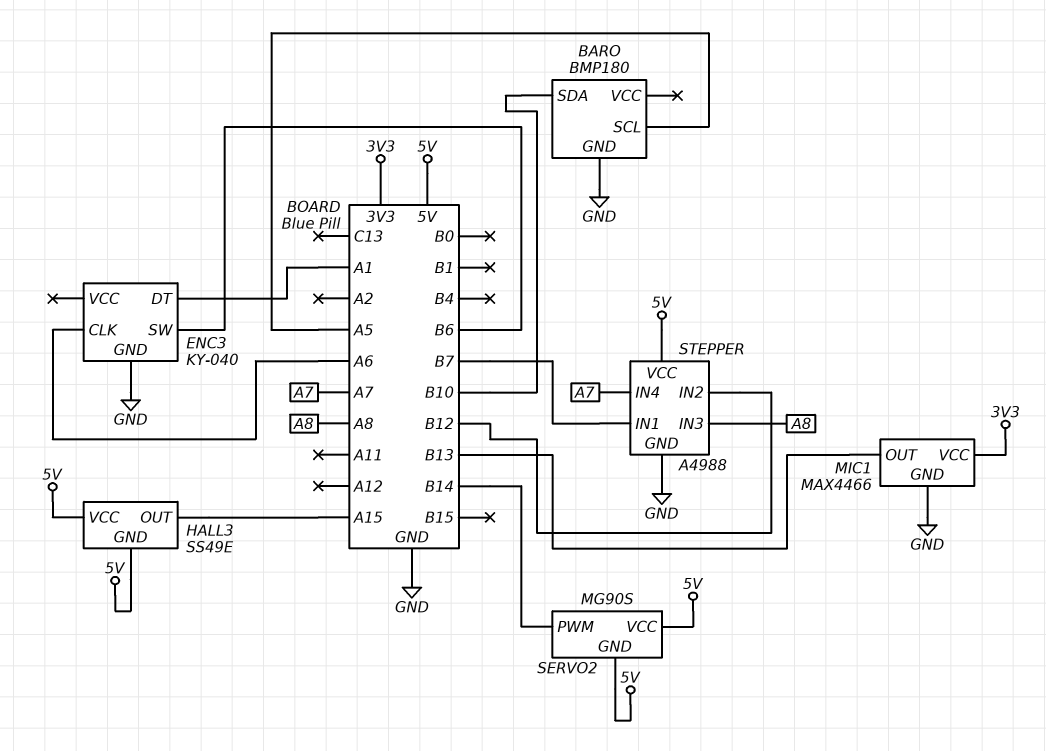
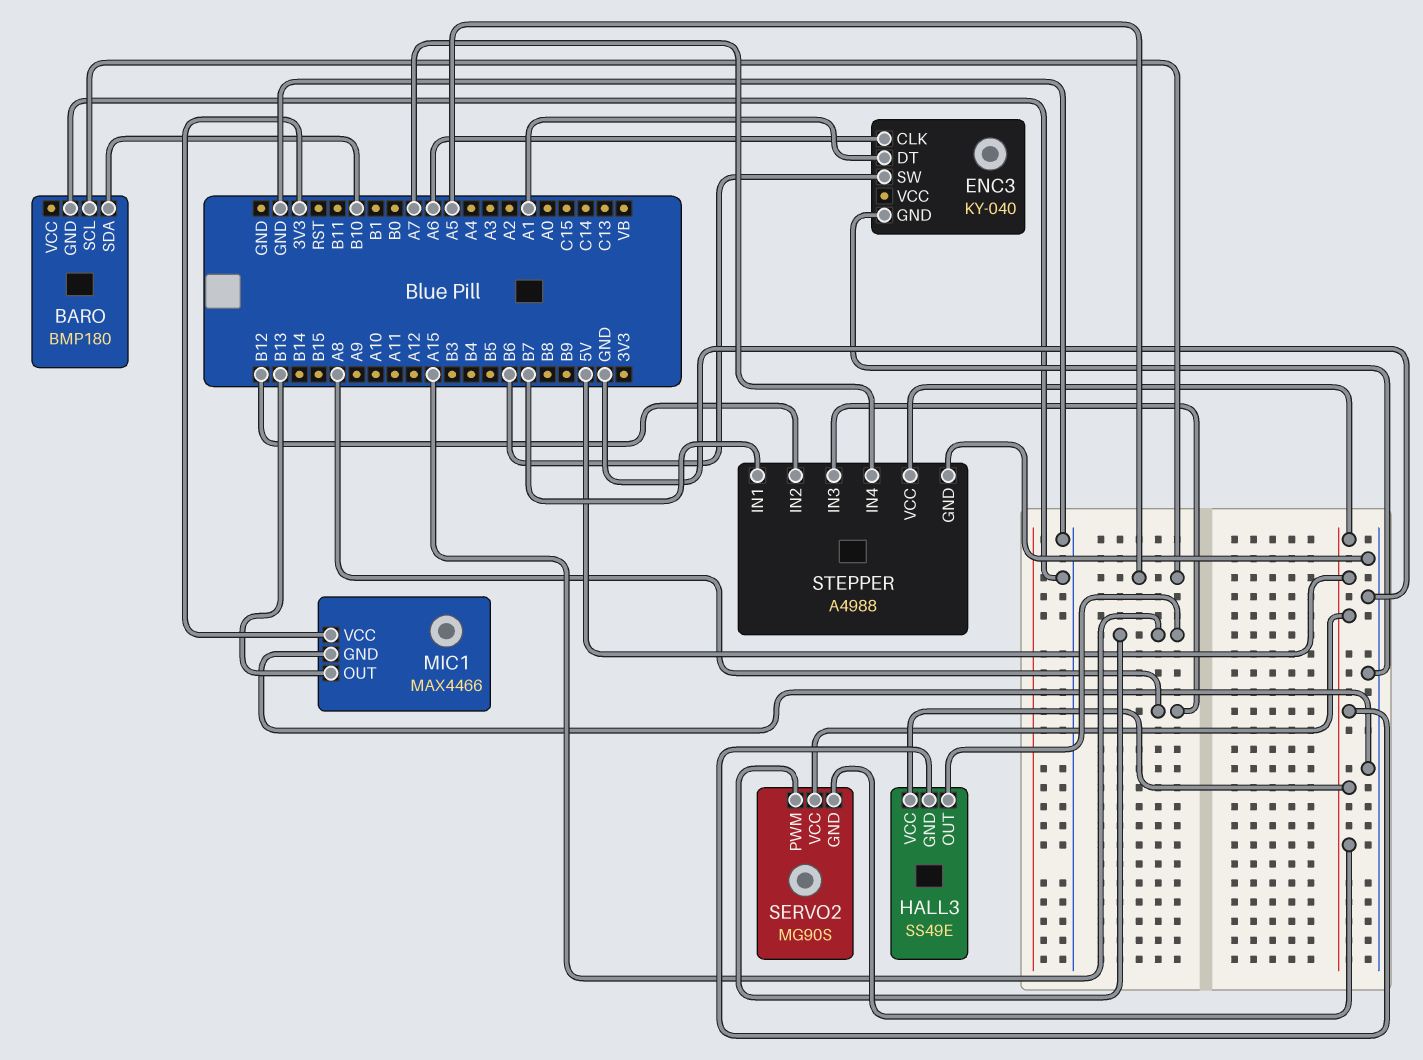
SERVO2 pin PWM: B14 -> A15

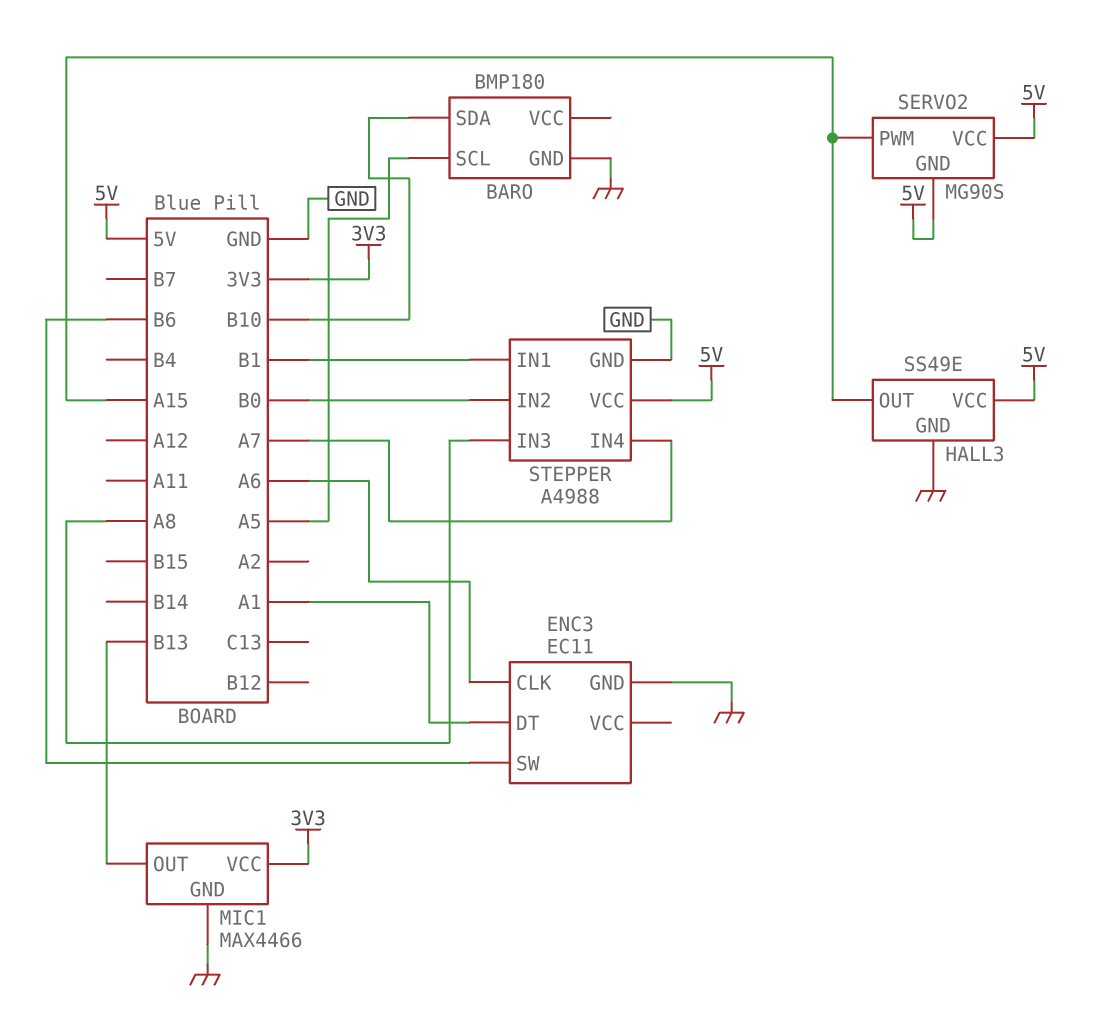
ENC3: KY-040 -> EC11
HALL3 pin GND: 5V -> GND
STEPPER pin IN1: B7 -> B1
STEPPER pin IN2: B12 -> B0

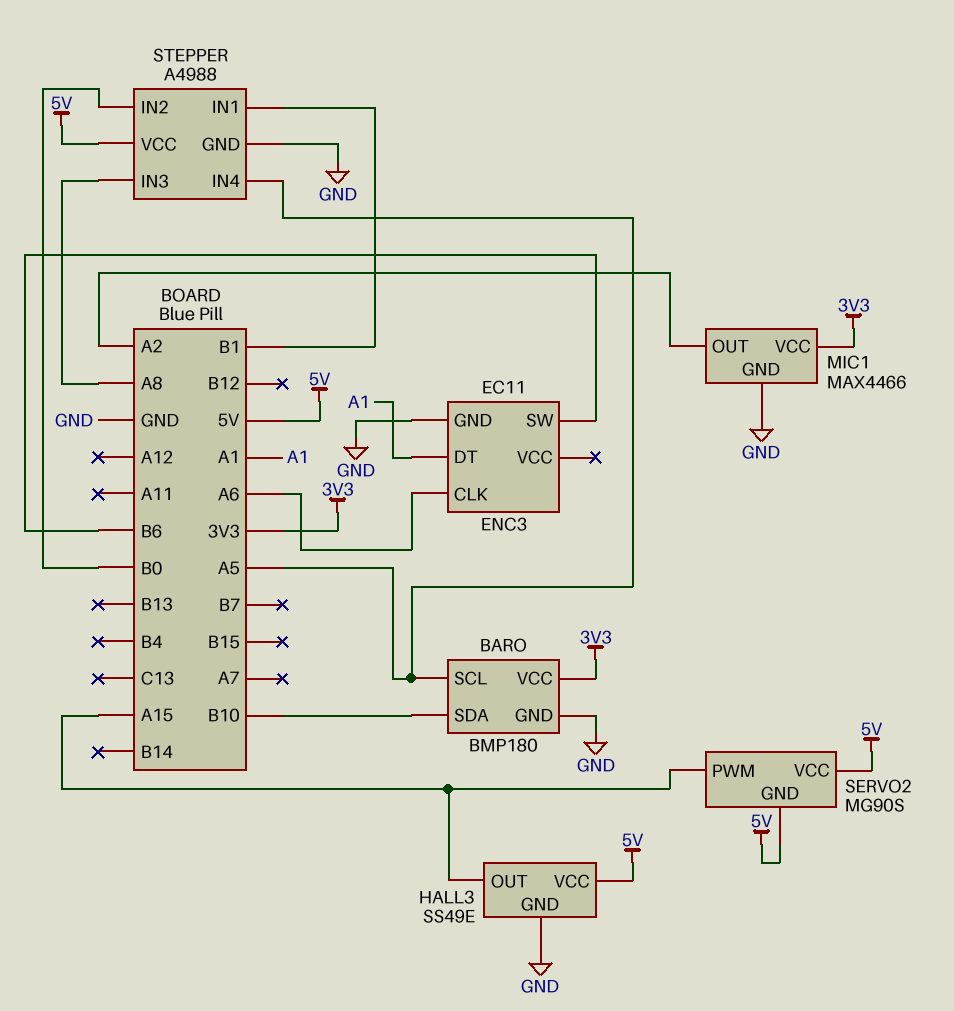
BARO pin VCC: none -> 3V3
MIC1 pin OUT: B13 -> A2
STEPPER pin IN4: A7 -> A5

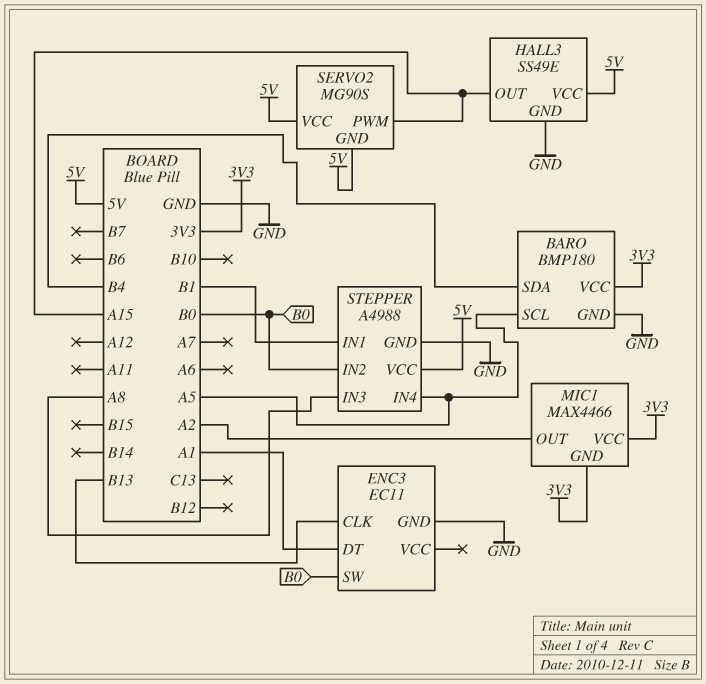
BARO pin SDA: B10 -> B4
ENC3 pin CLK: A6 -> B13
ENC3 pin SW: B6 -> B0
MIC1 pin GND: GND -> 3V3

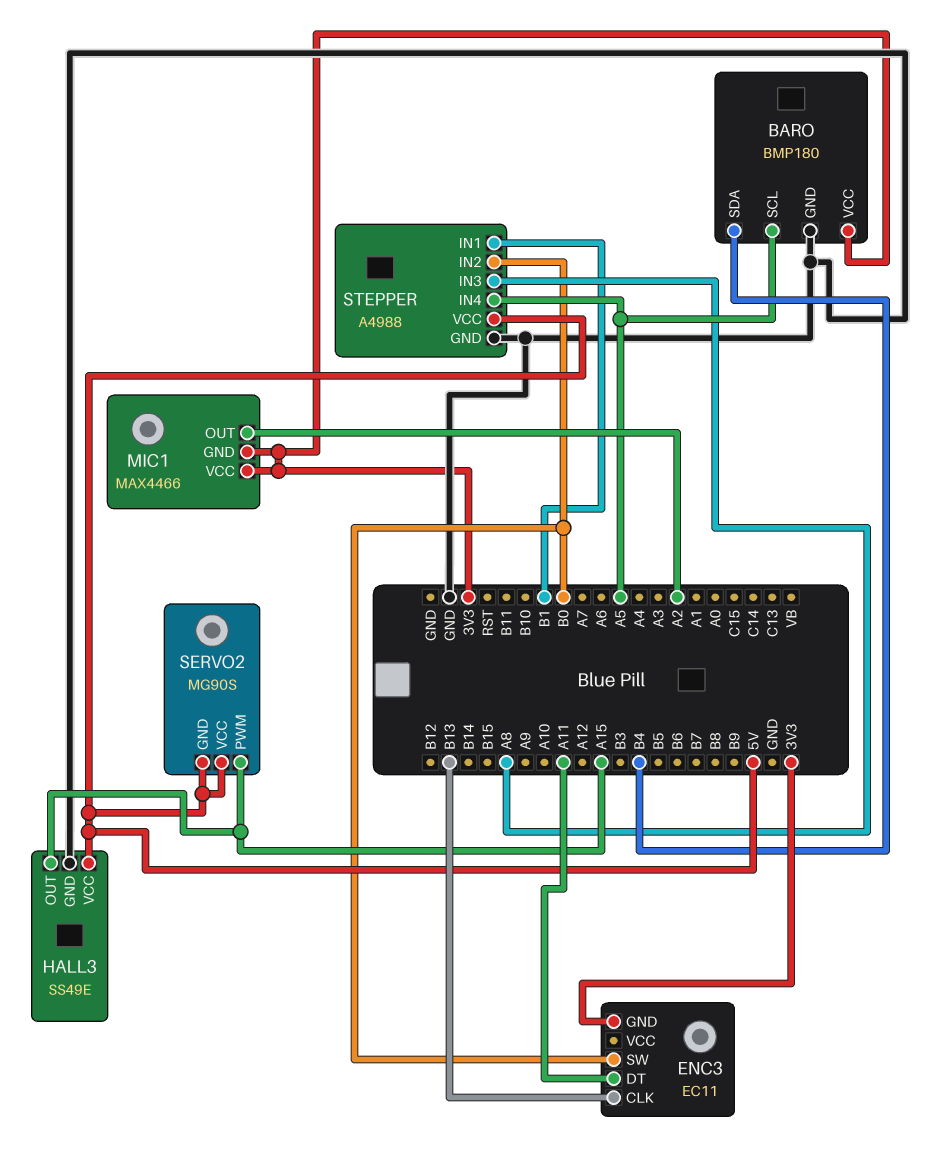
ENC3 pin DT: A1 -> A11
ENC3 pin GND: GND -> 3V3

